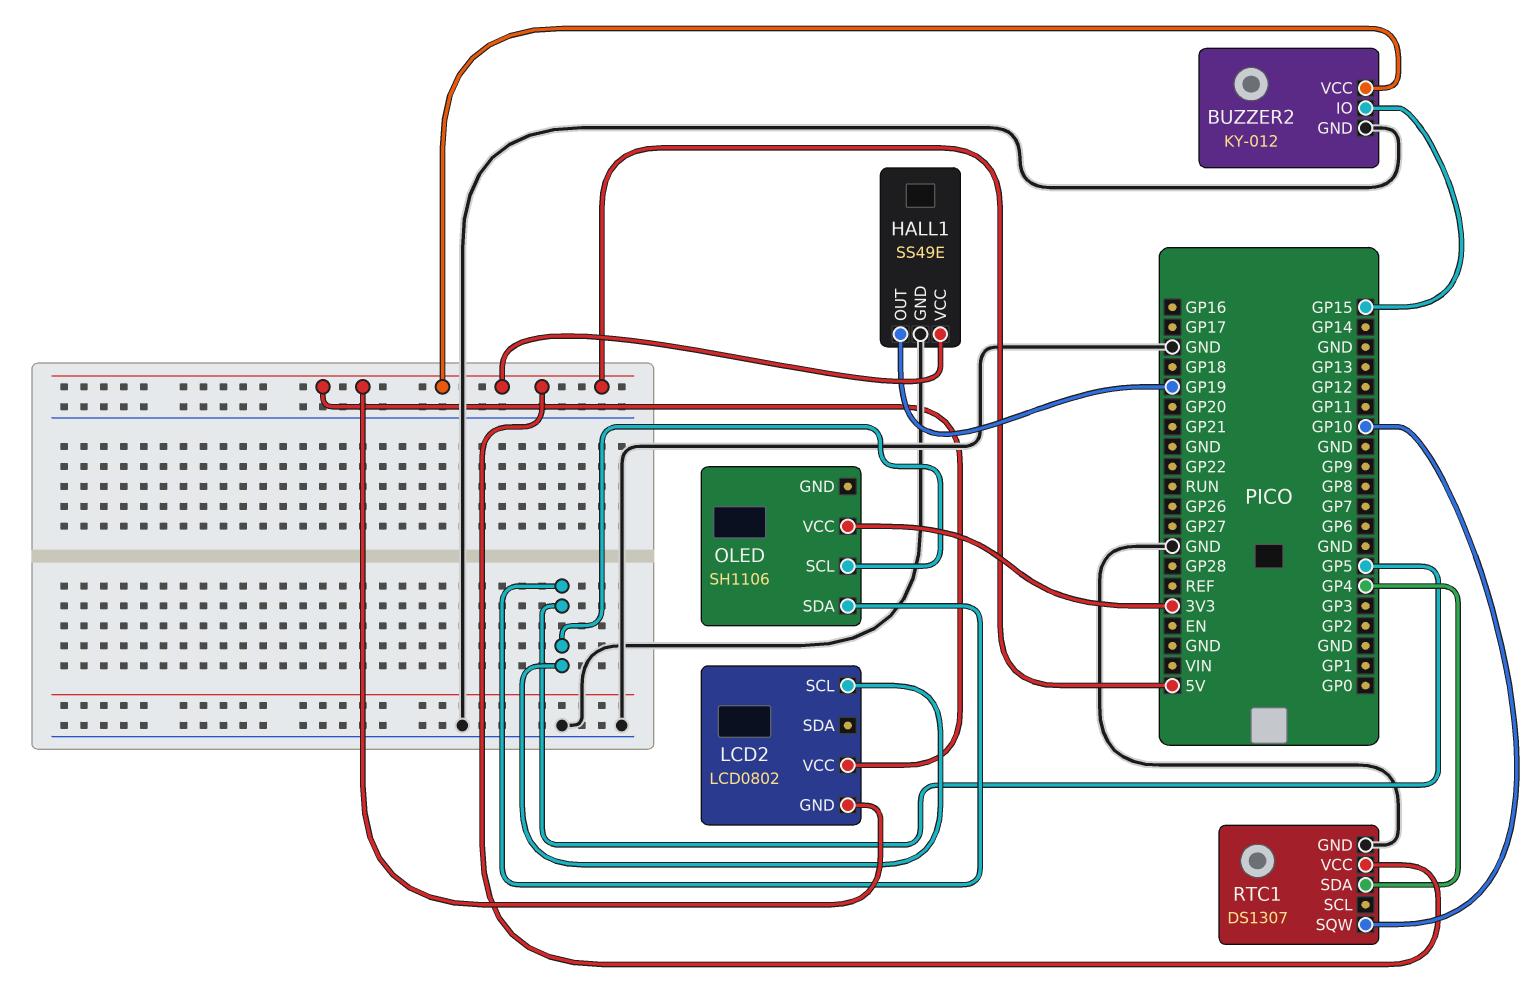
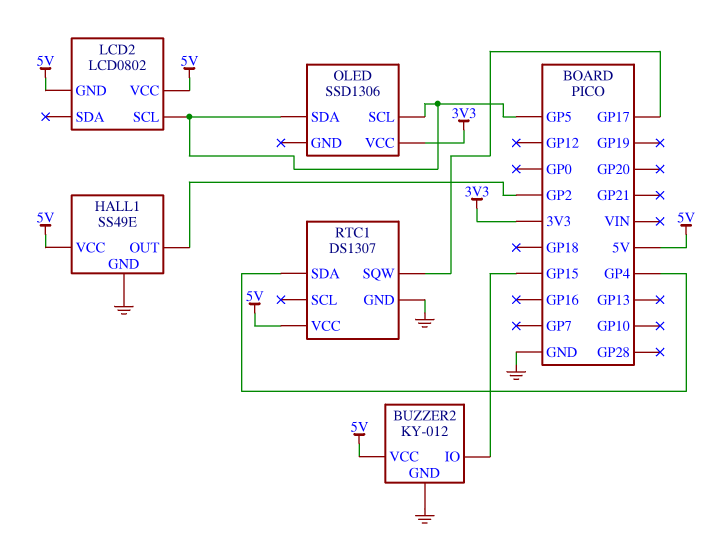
HALL1 pin OUT: GP19 -> GP2
OLED: SH1106 -> SSD1306
RTC1 pin SQW: GP10 -> GP17

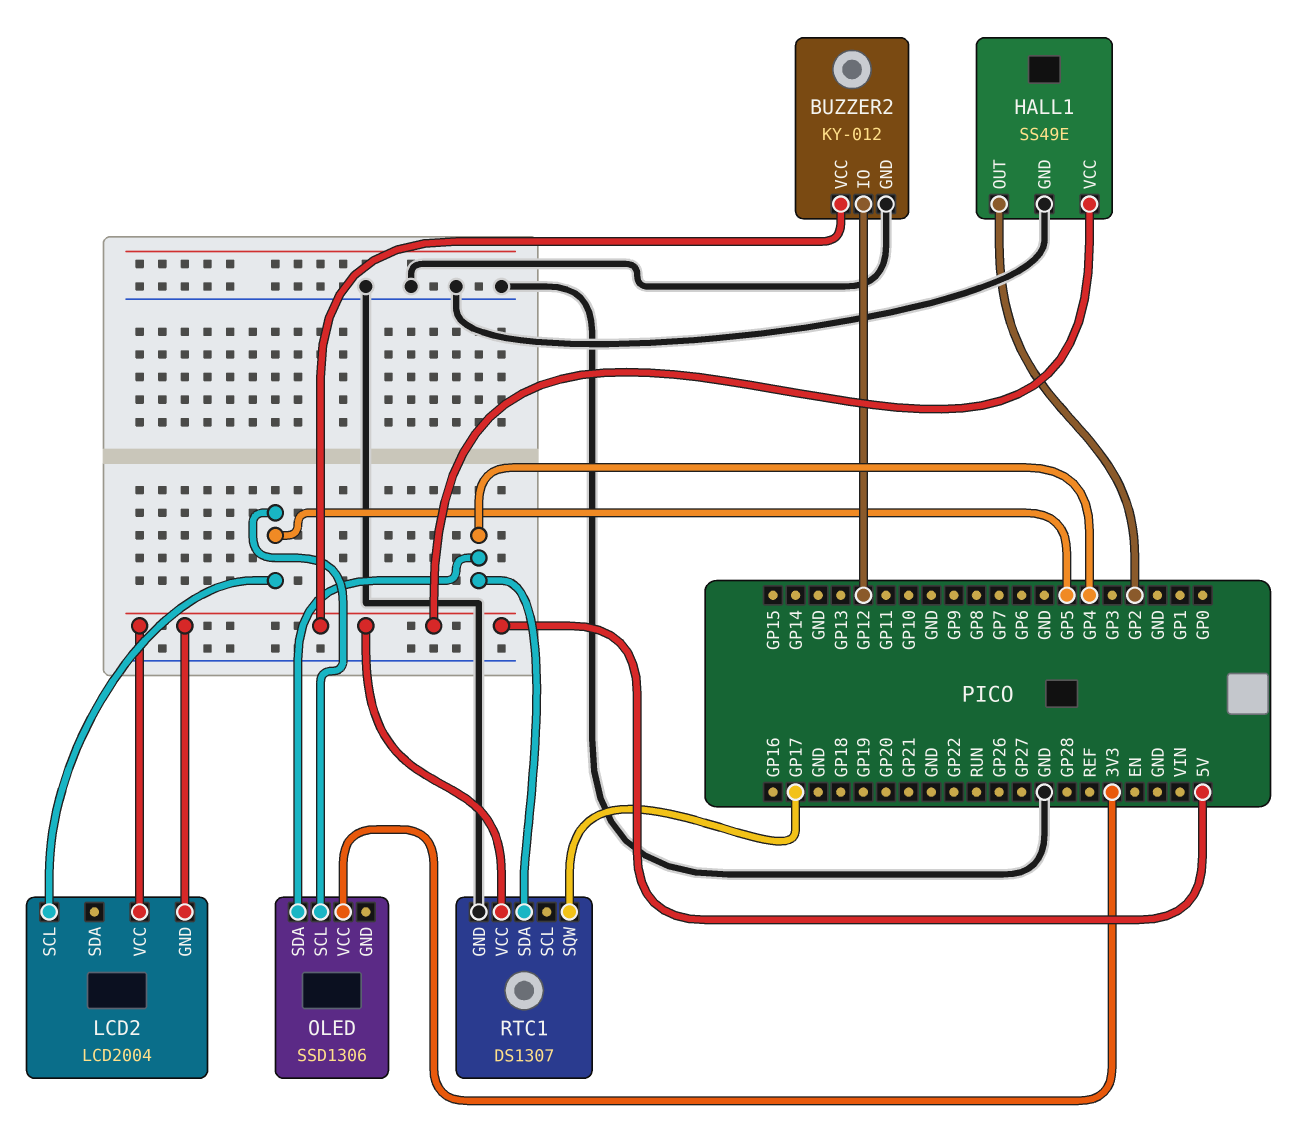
BUZZER2 pin IO: GP15 -> GP12
LCD2: LCD0802 -> LCD2004
OLED pin SDA: GP5 -> GP4

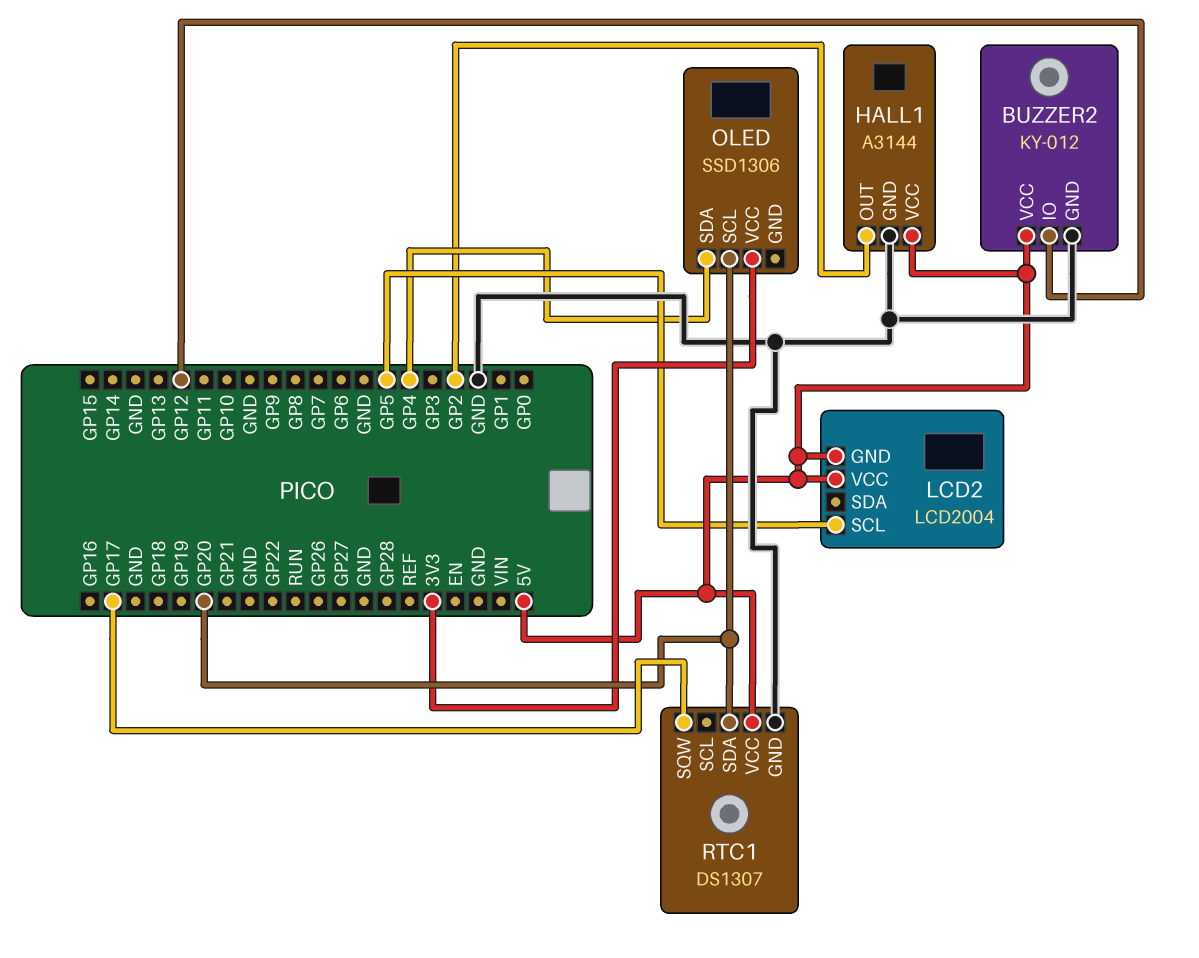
HALL1: SS49E -> A3144
OLED pin SCL: GP5 -> GP20
RTC1 pin SDA: GP4 -> GP20

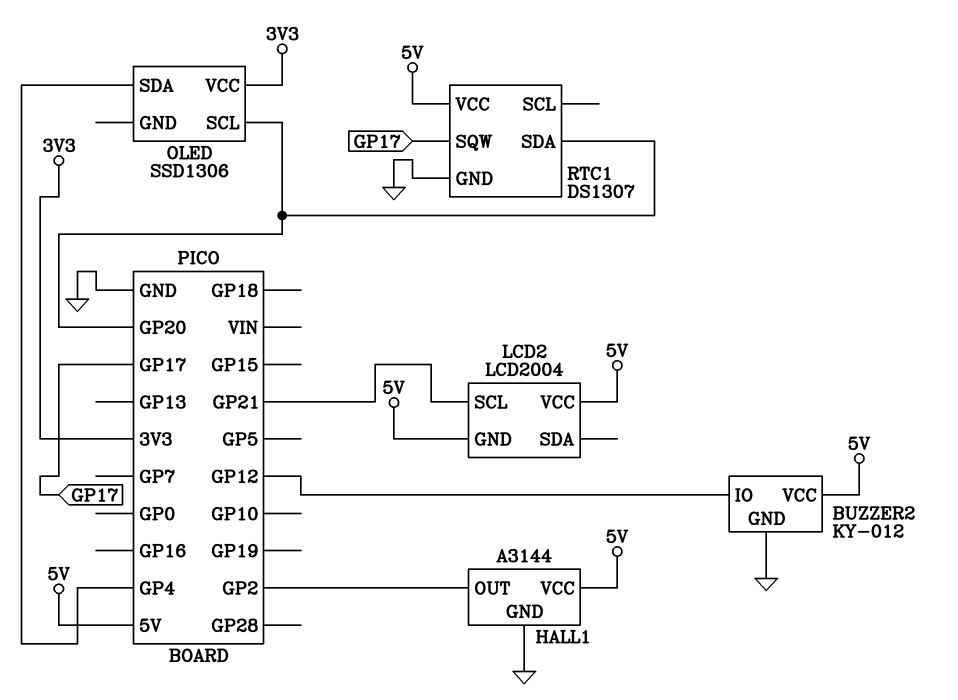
LCD2 pin SCL: GP5 -> GP21

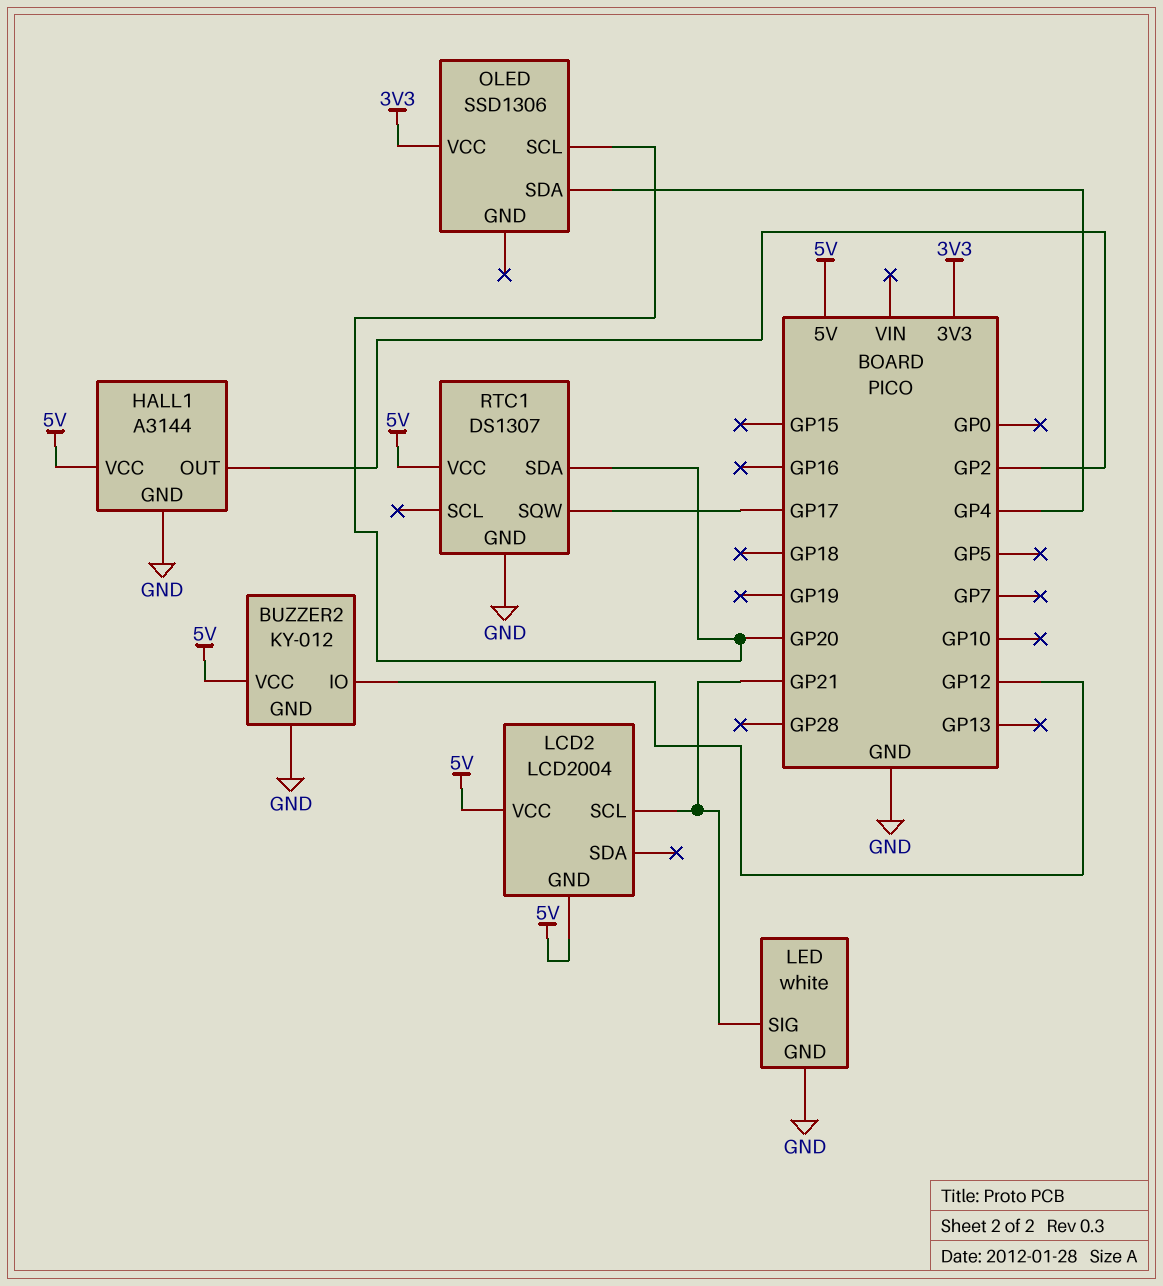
LED: none -> white
LED pin GND: none -> GND
LED pin SIG: none -> GP21

